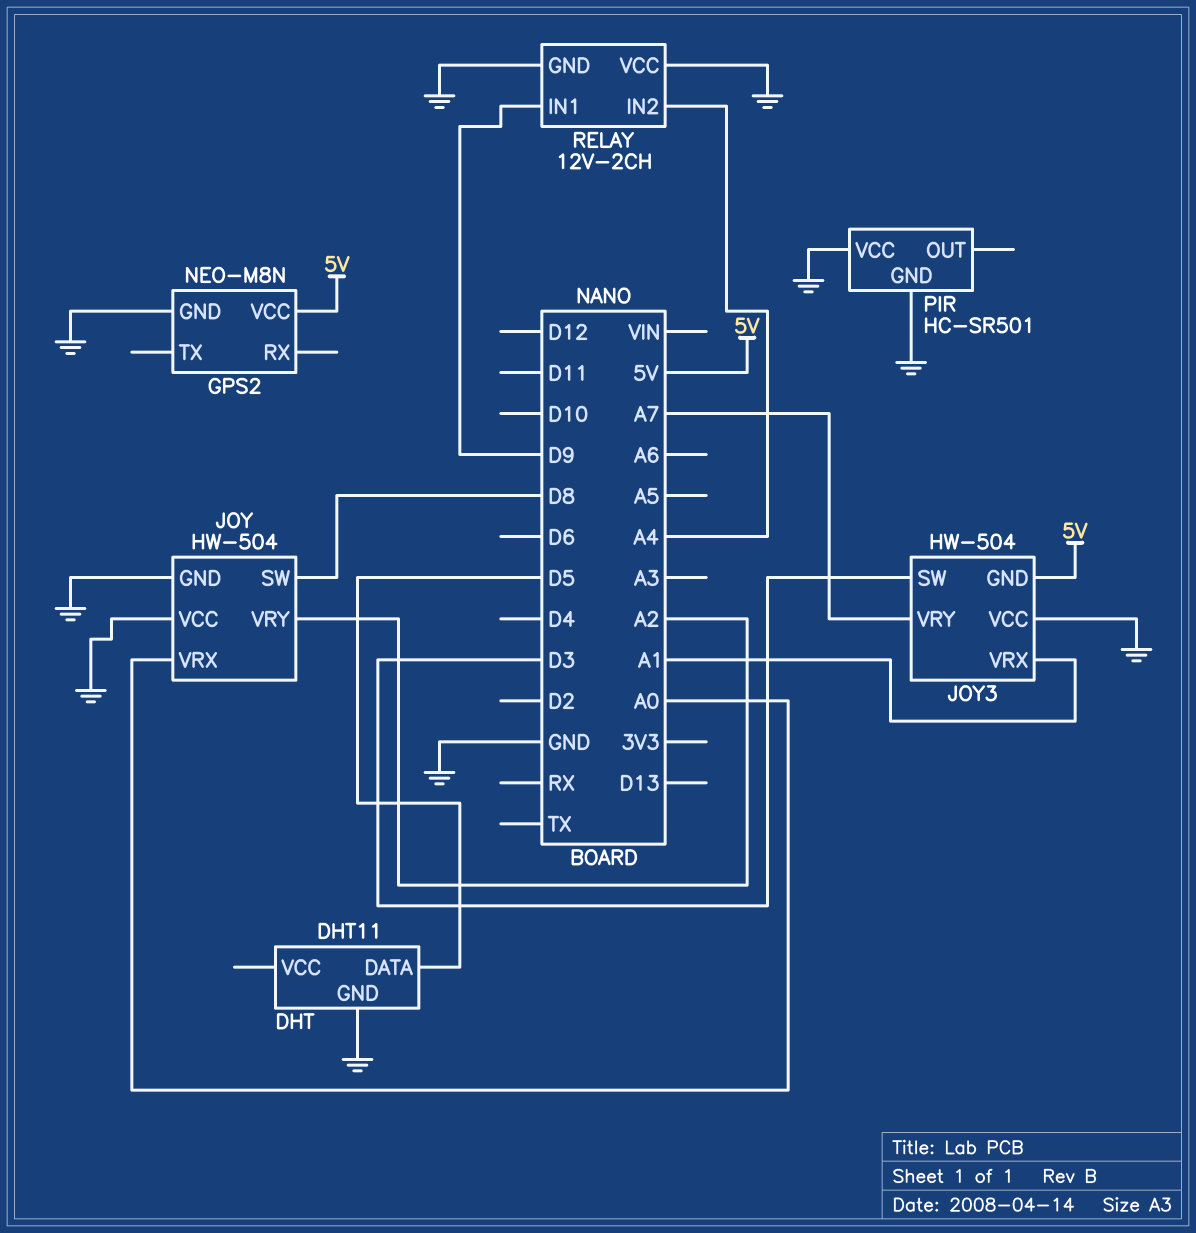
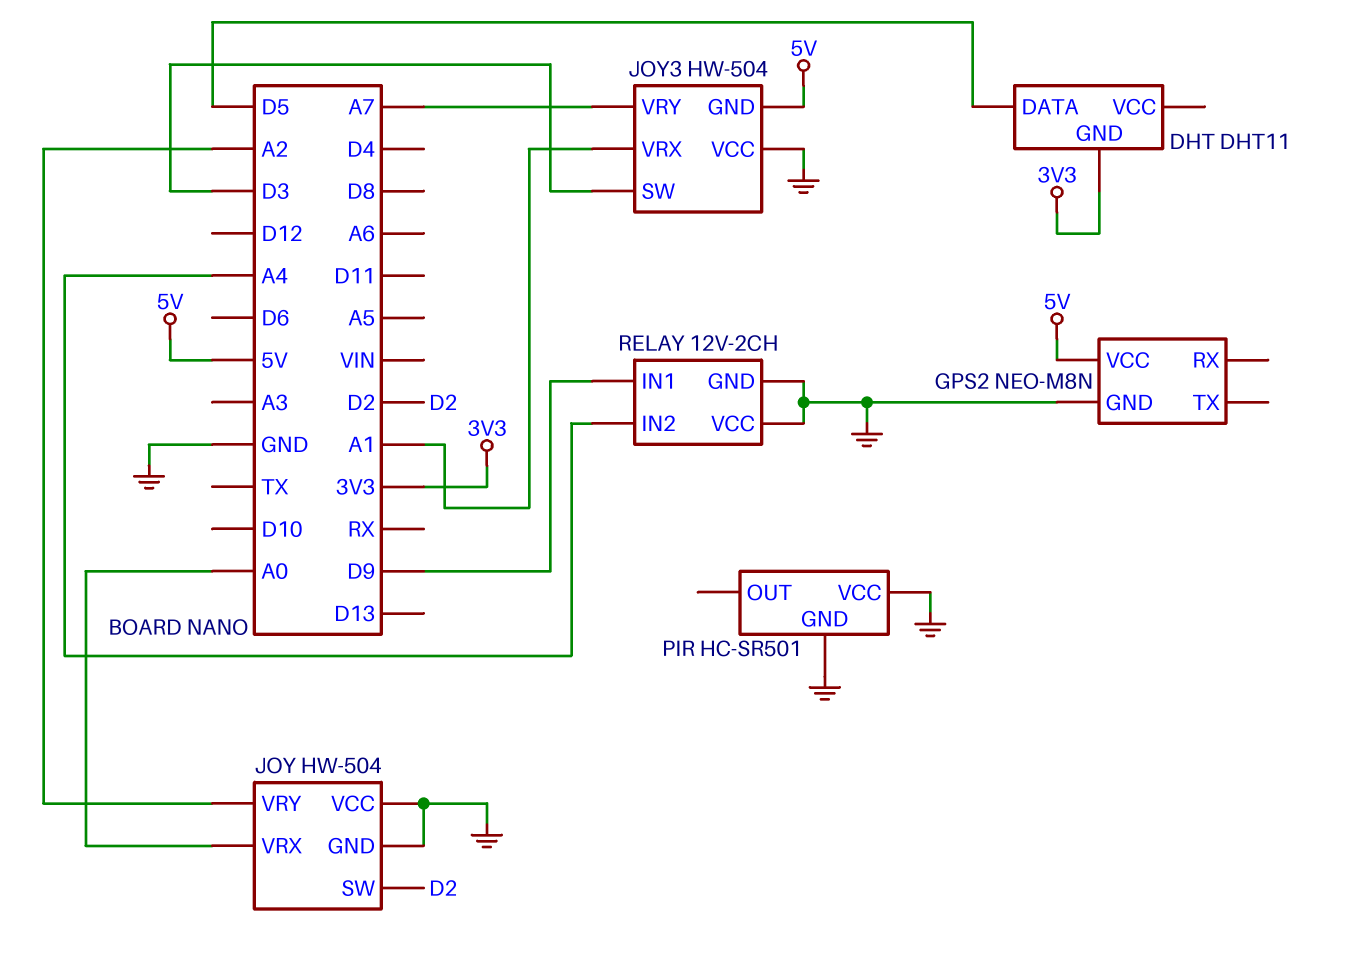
DHT pin GND: GND -> 3V3
JOY pin SW: D8 -> D2

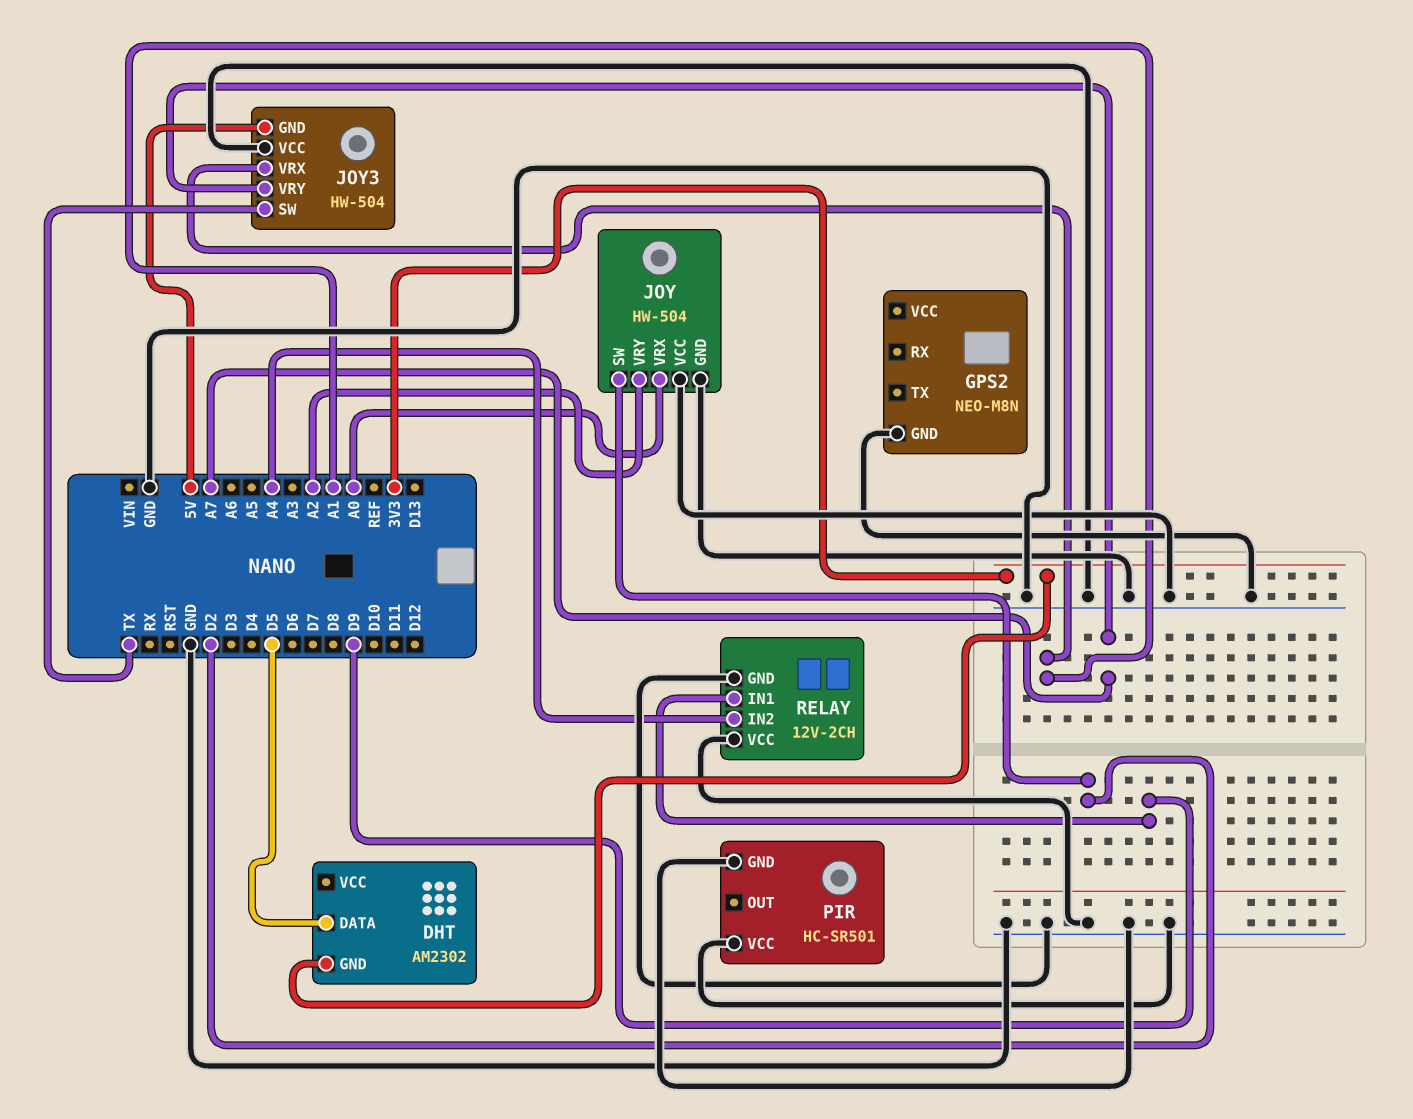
DHT: DHT11 -> AM2302
GPS2 pin VCC: 5V -> none
JOY3 pin SW: D3 -> TX

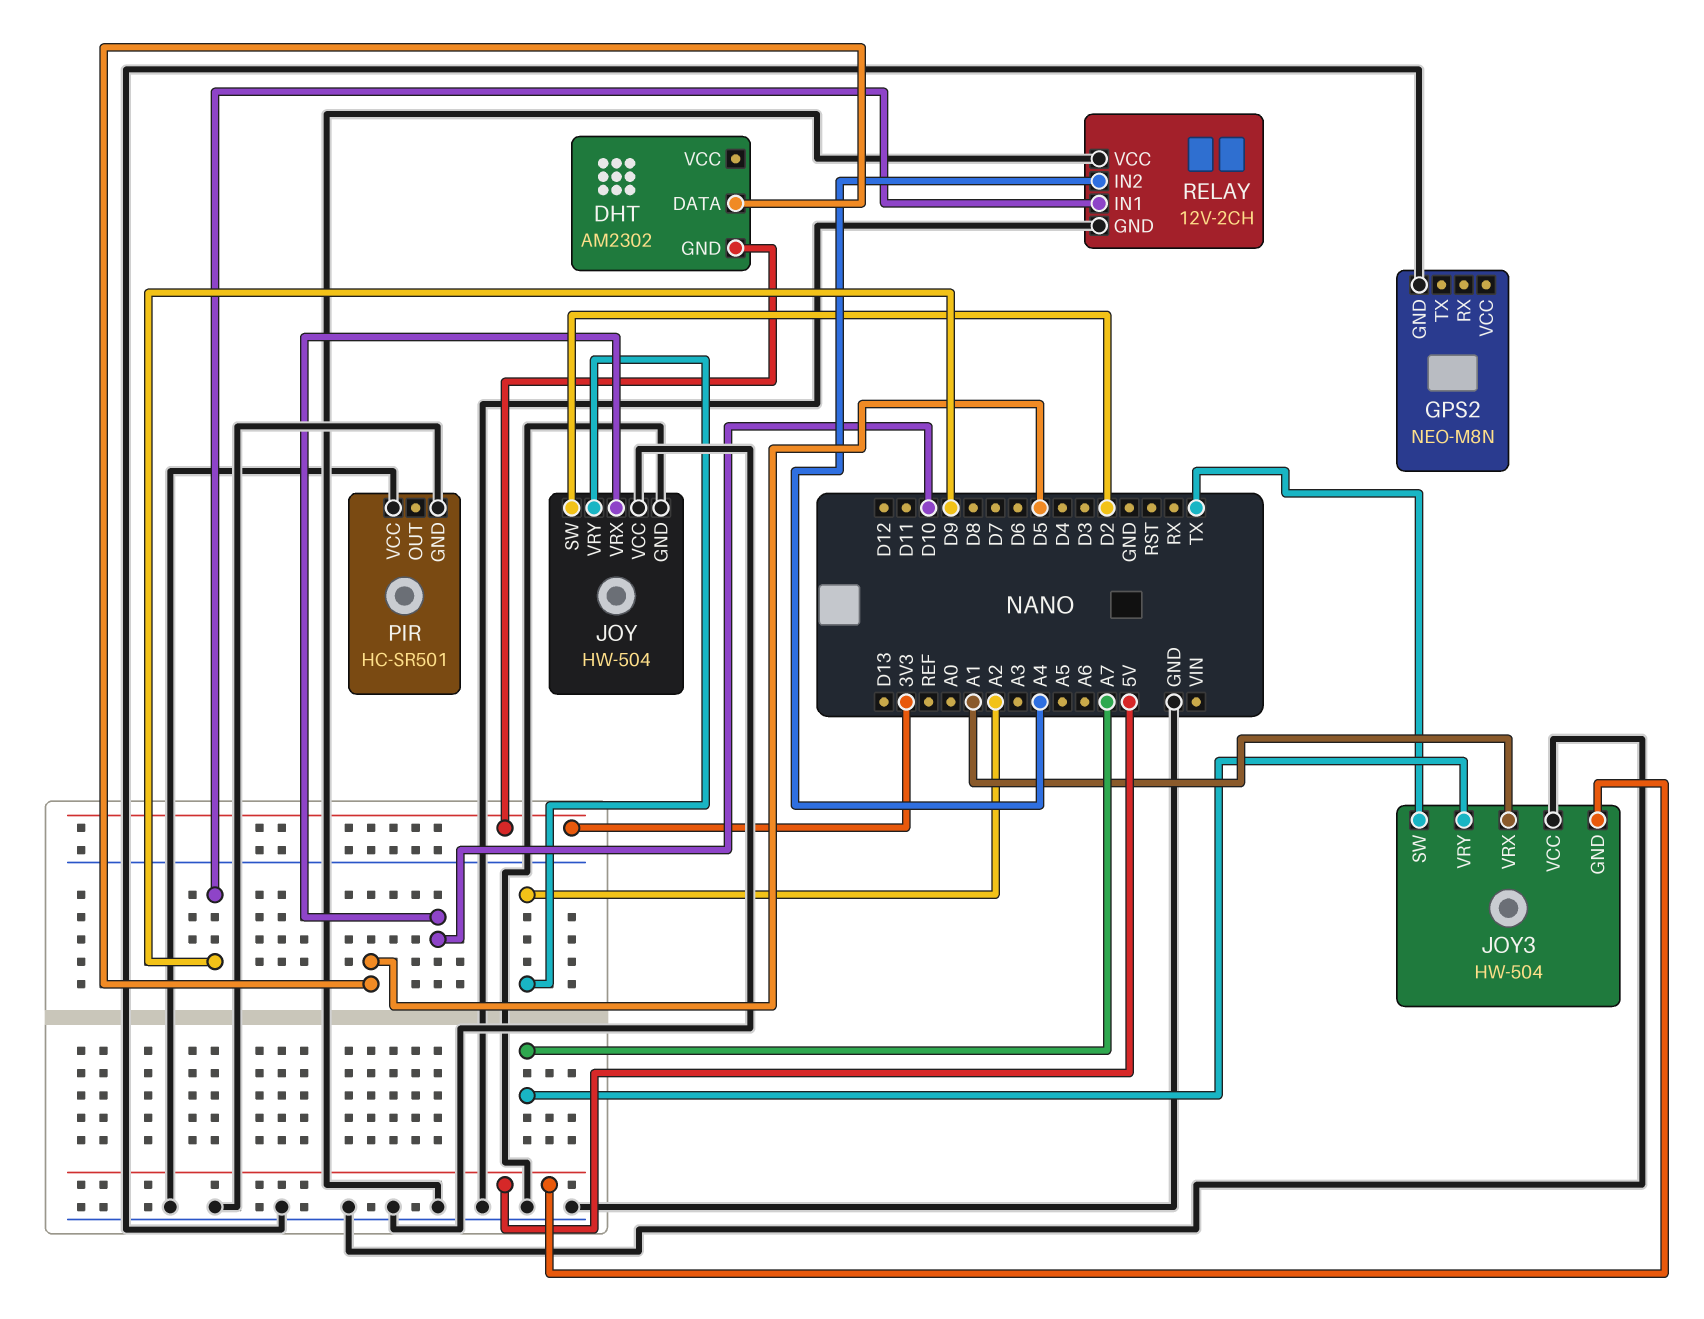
JOY pin VRX: A0 -> D10

